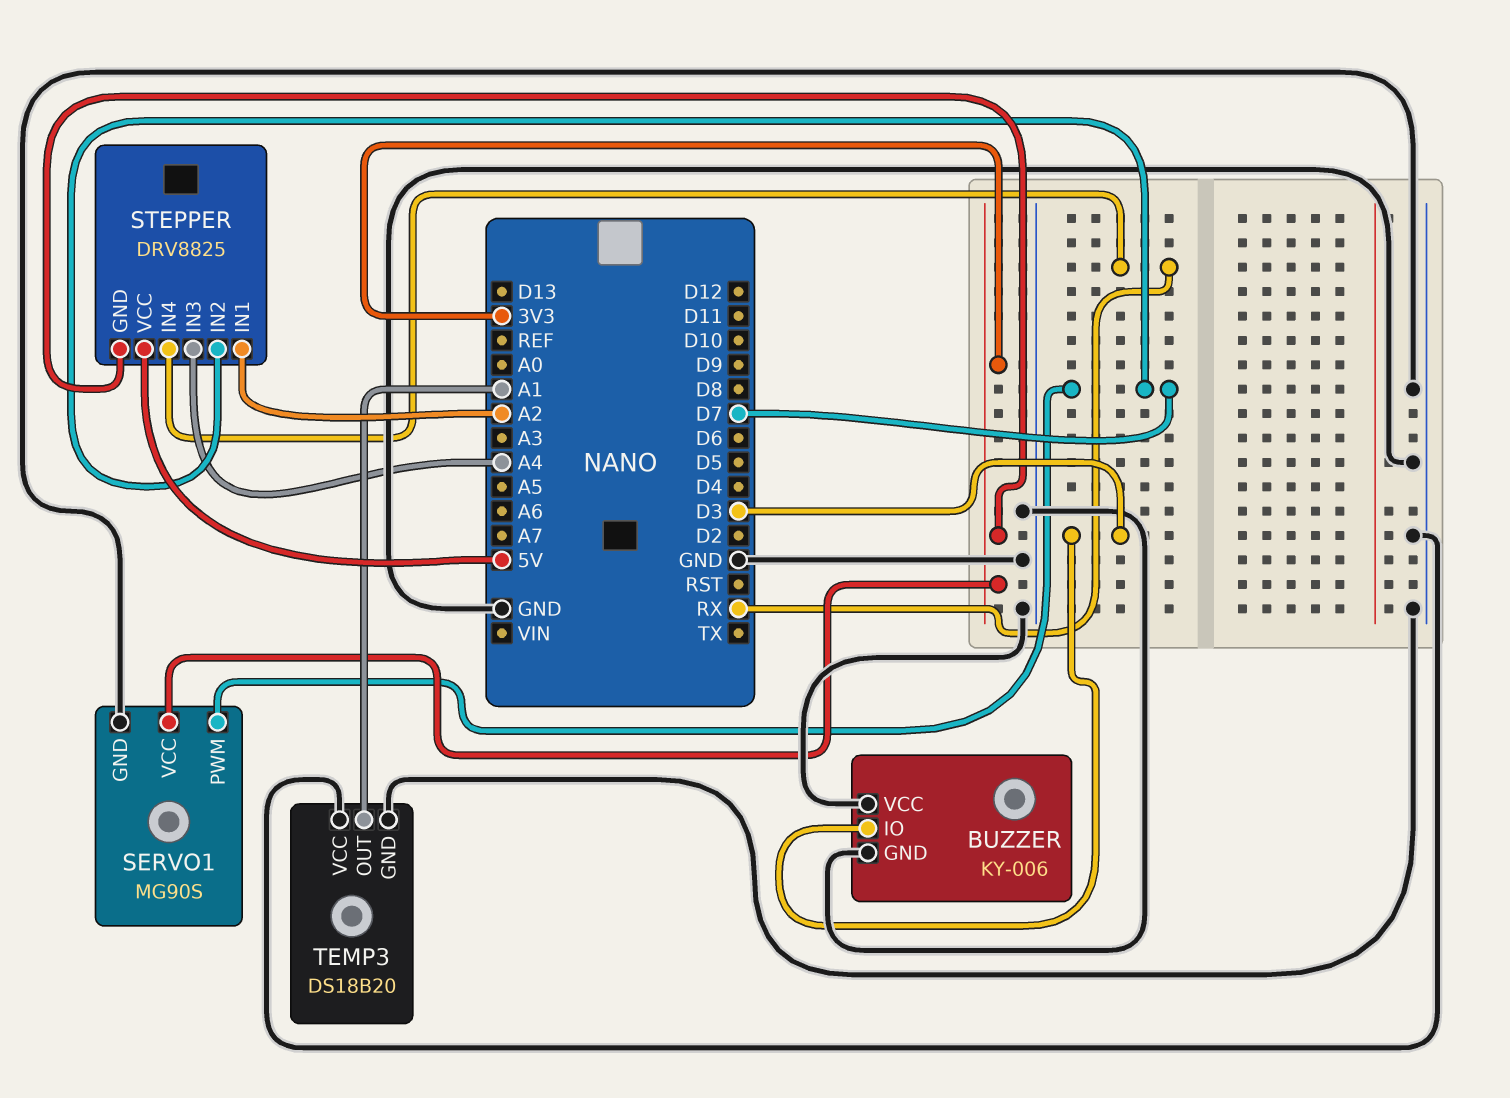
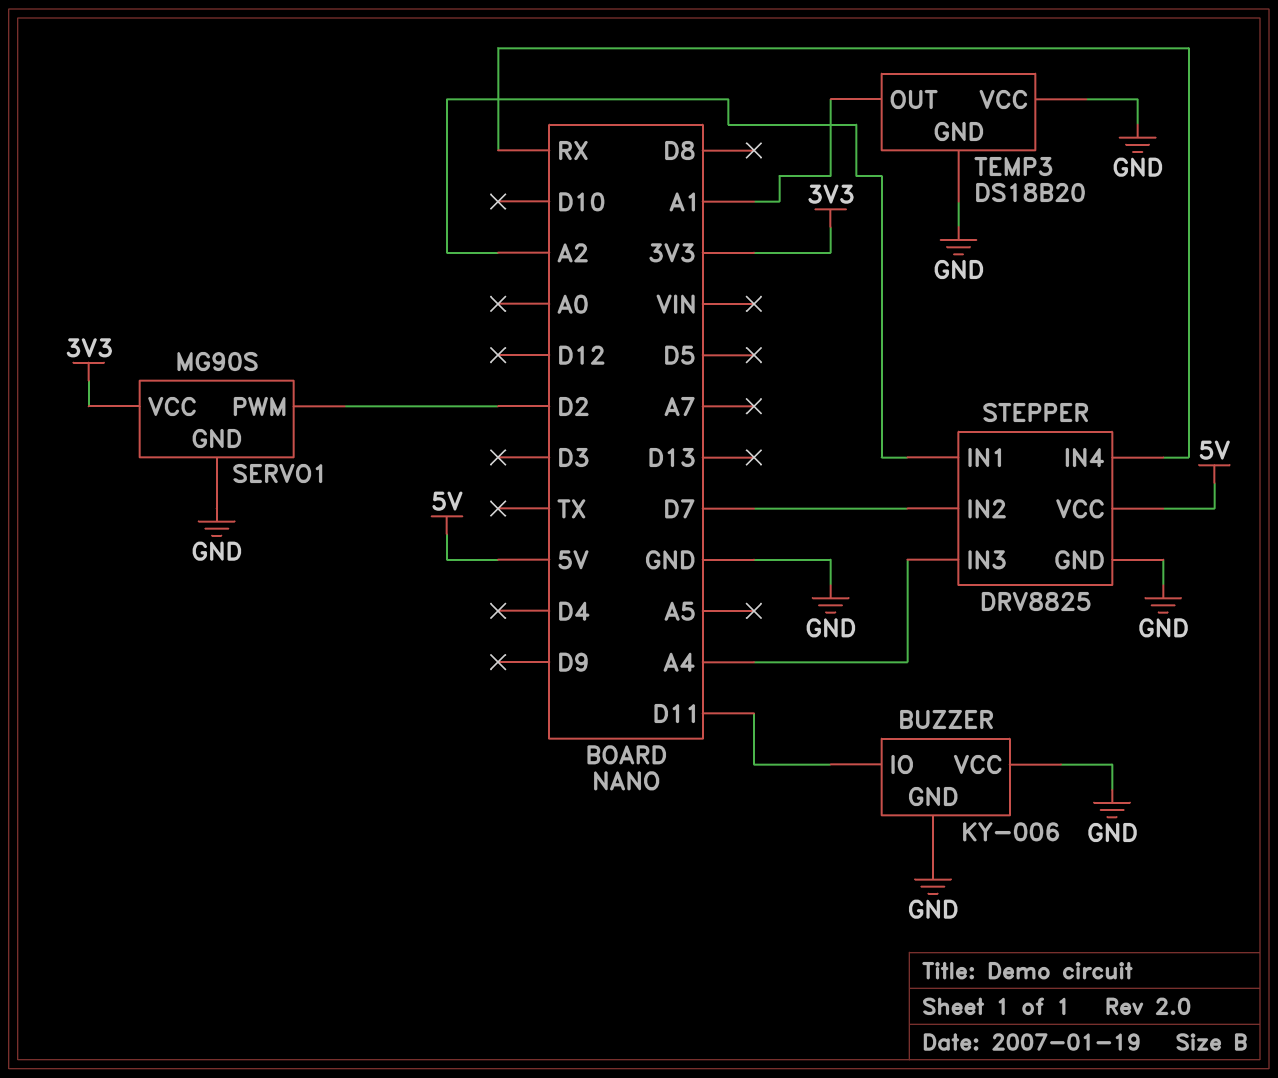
BUZZER pin IO: D3 -> D11
SERVO1 pin PWM: D7 -> D2
STEPPER pin GND: 3V3 -> GND

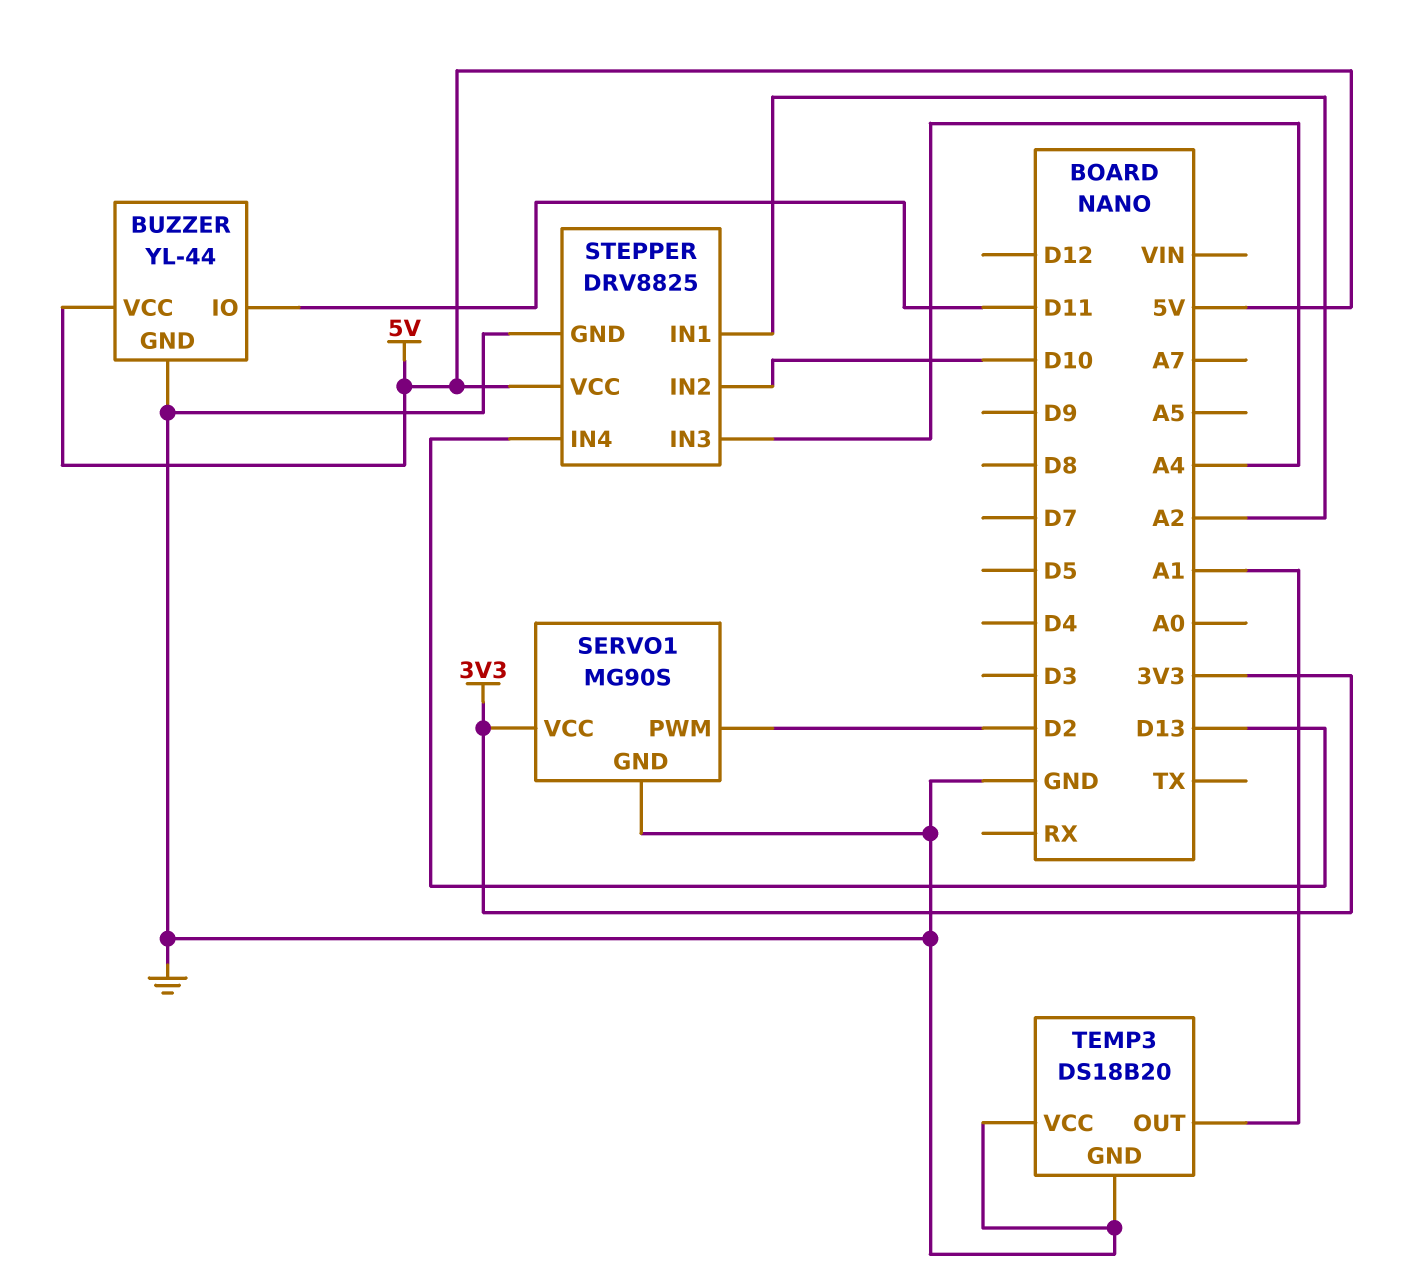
BUZZER: KY-006 -> YL-44
BUZZER pin VCC: GND -> 5V
STEPPER pin IN2: D7 -> D10
STEPPER pin IN4: RX -> D13

